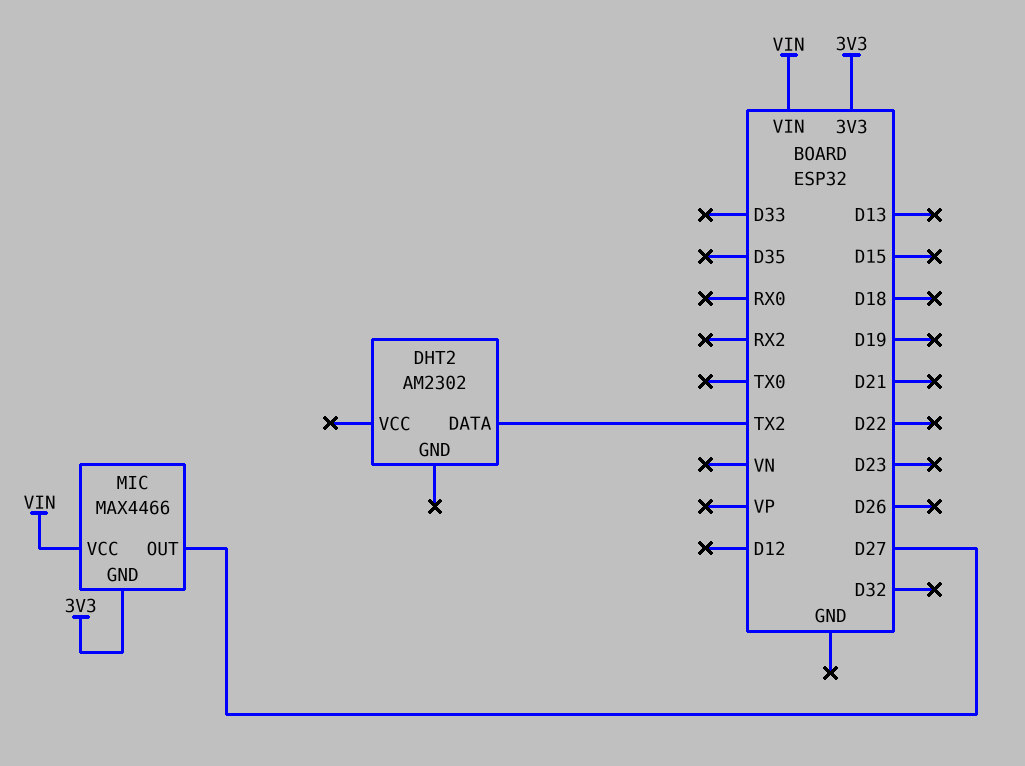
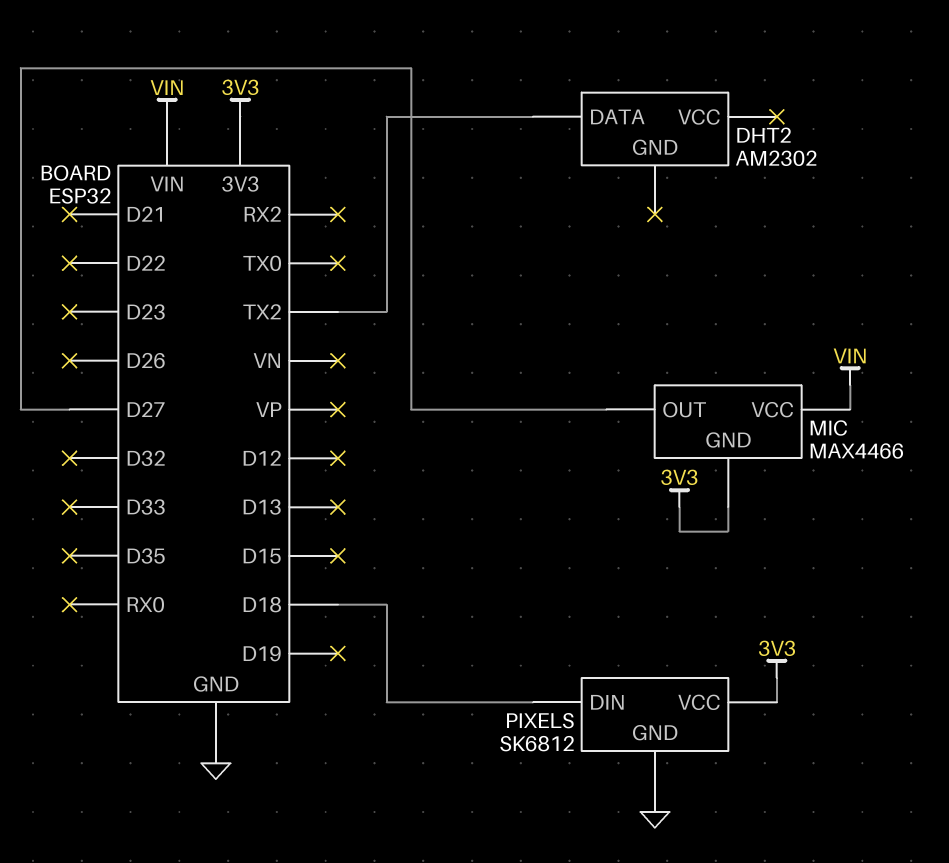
PIXELS: none -> SK6812
PIXELS pin DIN: none -> D18
PIXELS pin GND: none -> GND
PIXELS pin VCC: none -> 3V3

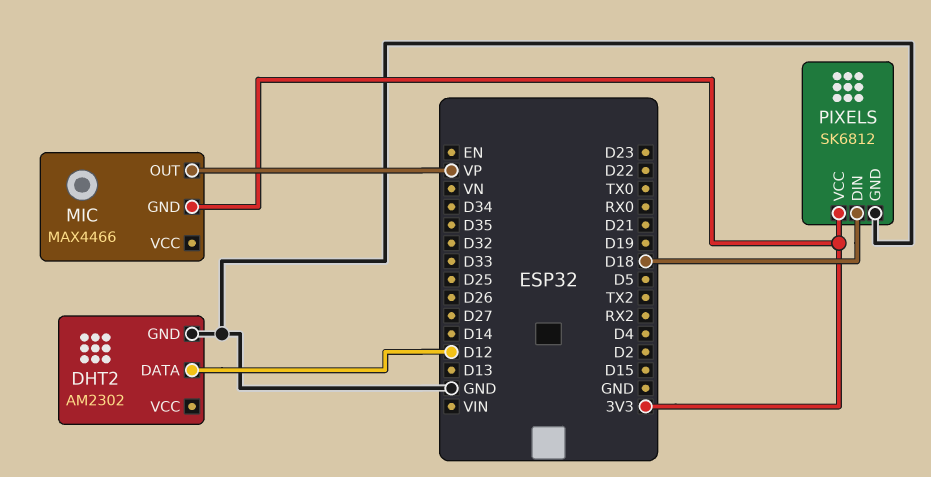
DHT2 pin DATA: TX2 -> D12
DHT2 pin GND: none -> GND
MIC pin OUT: D27 -> VP
MIC pin VCC: VIN -> none

